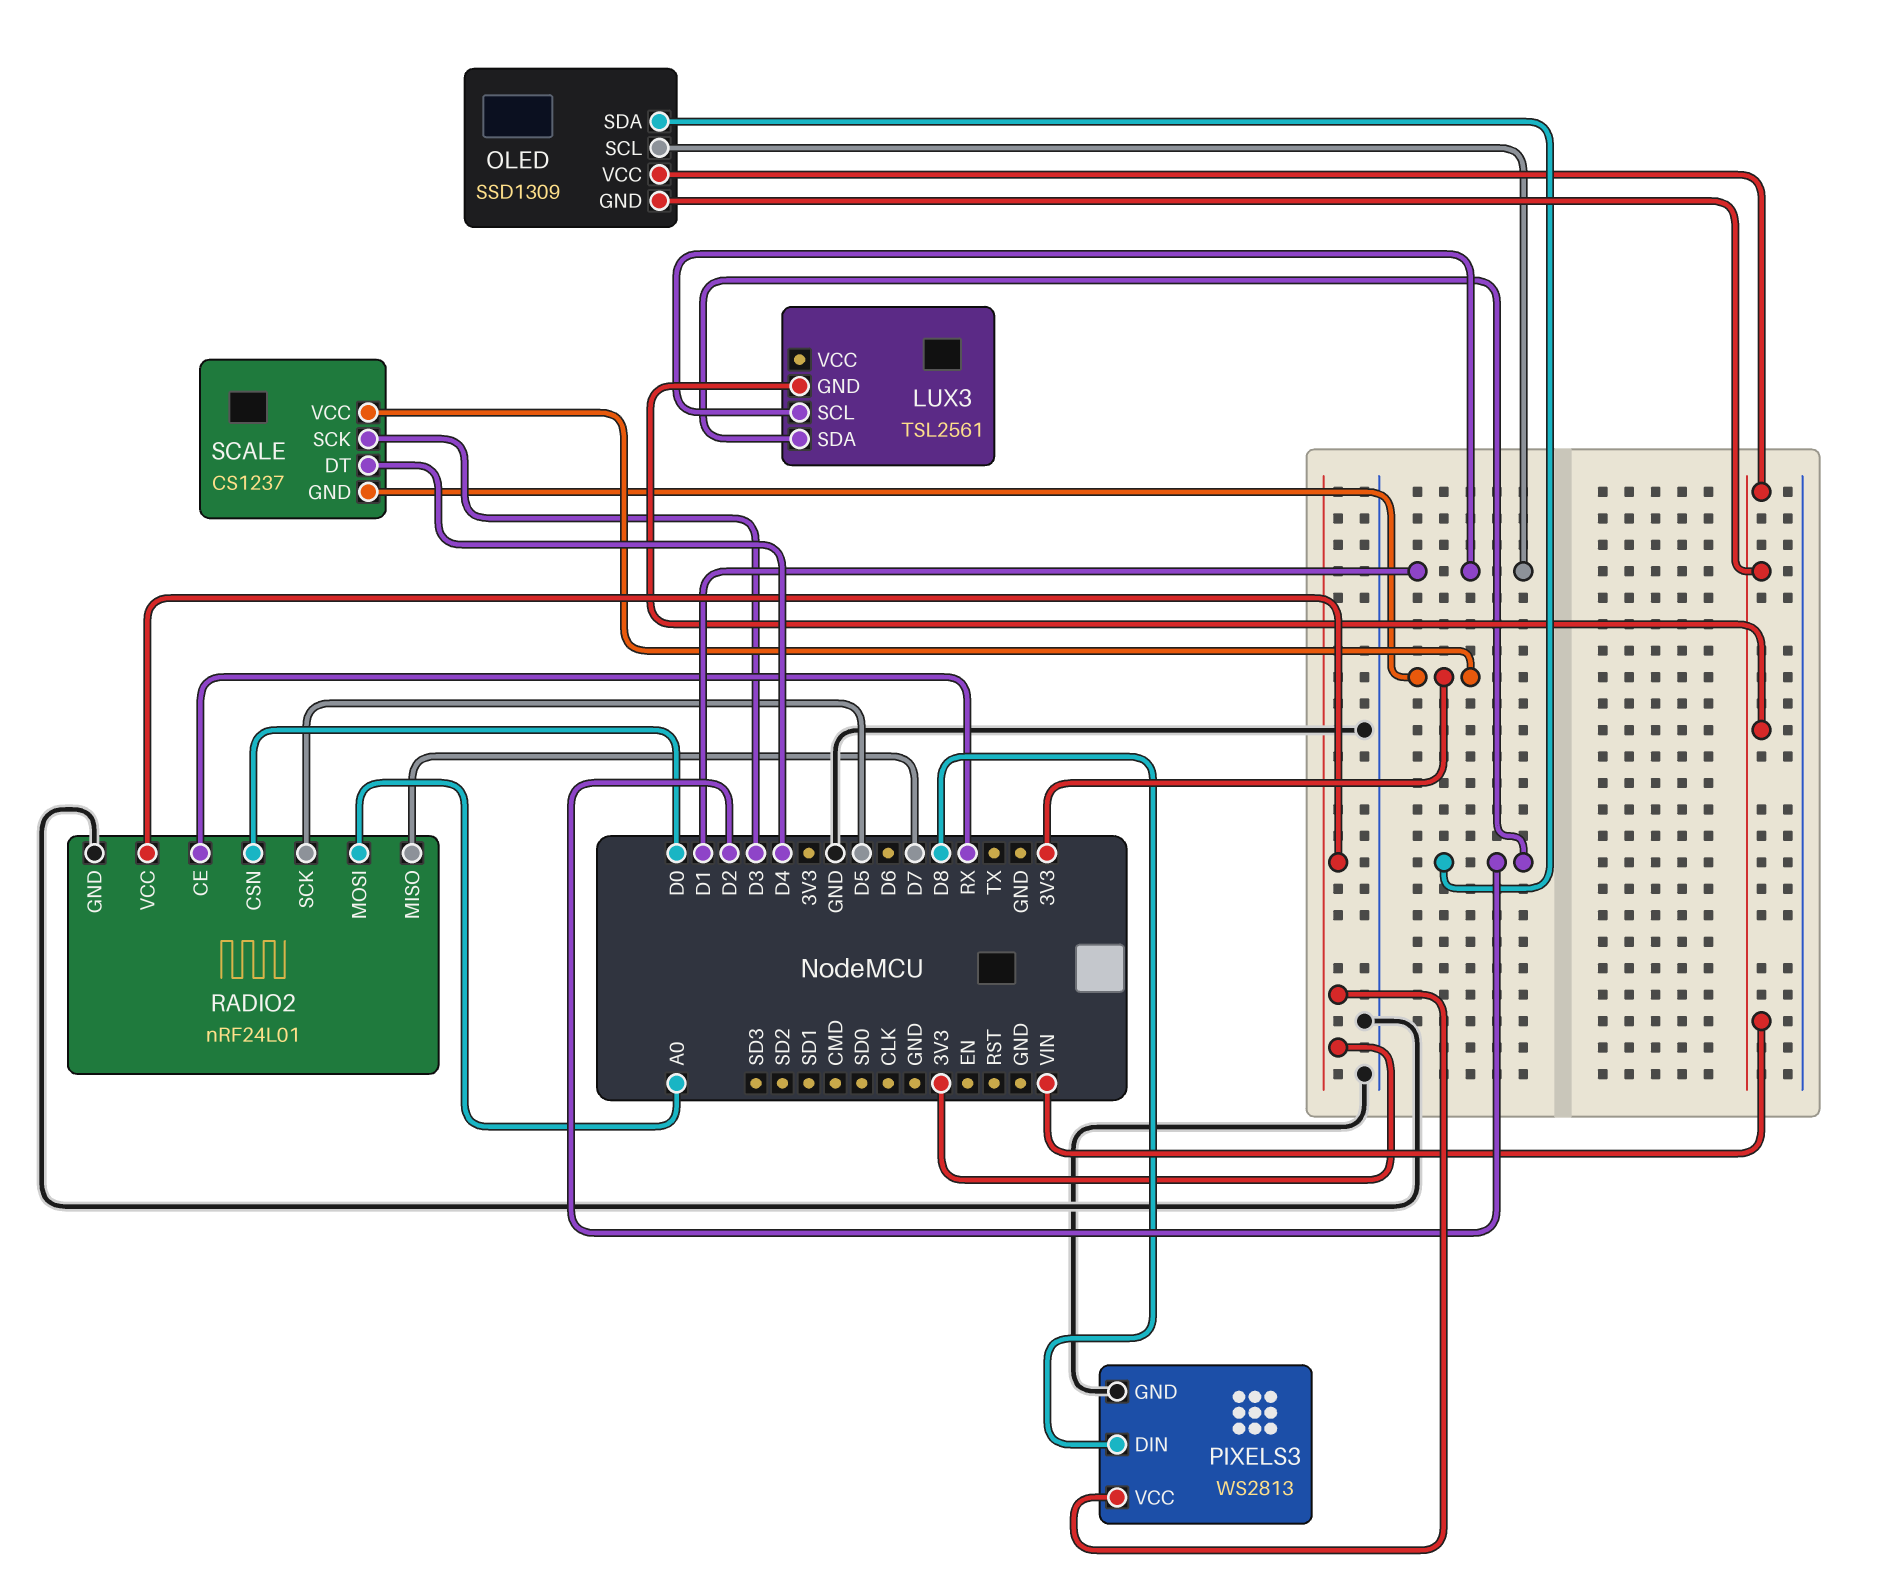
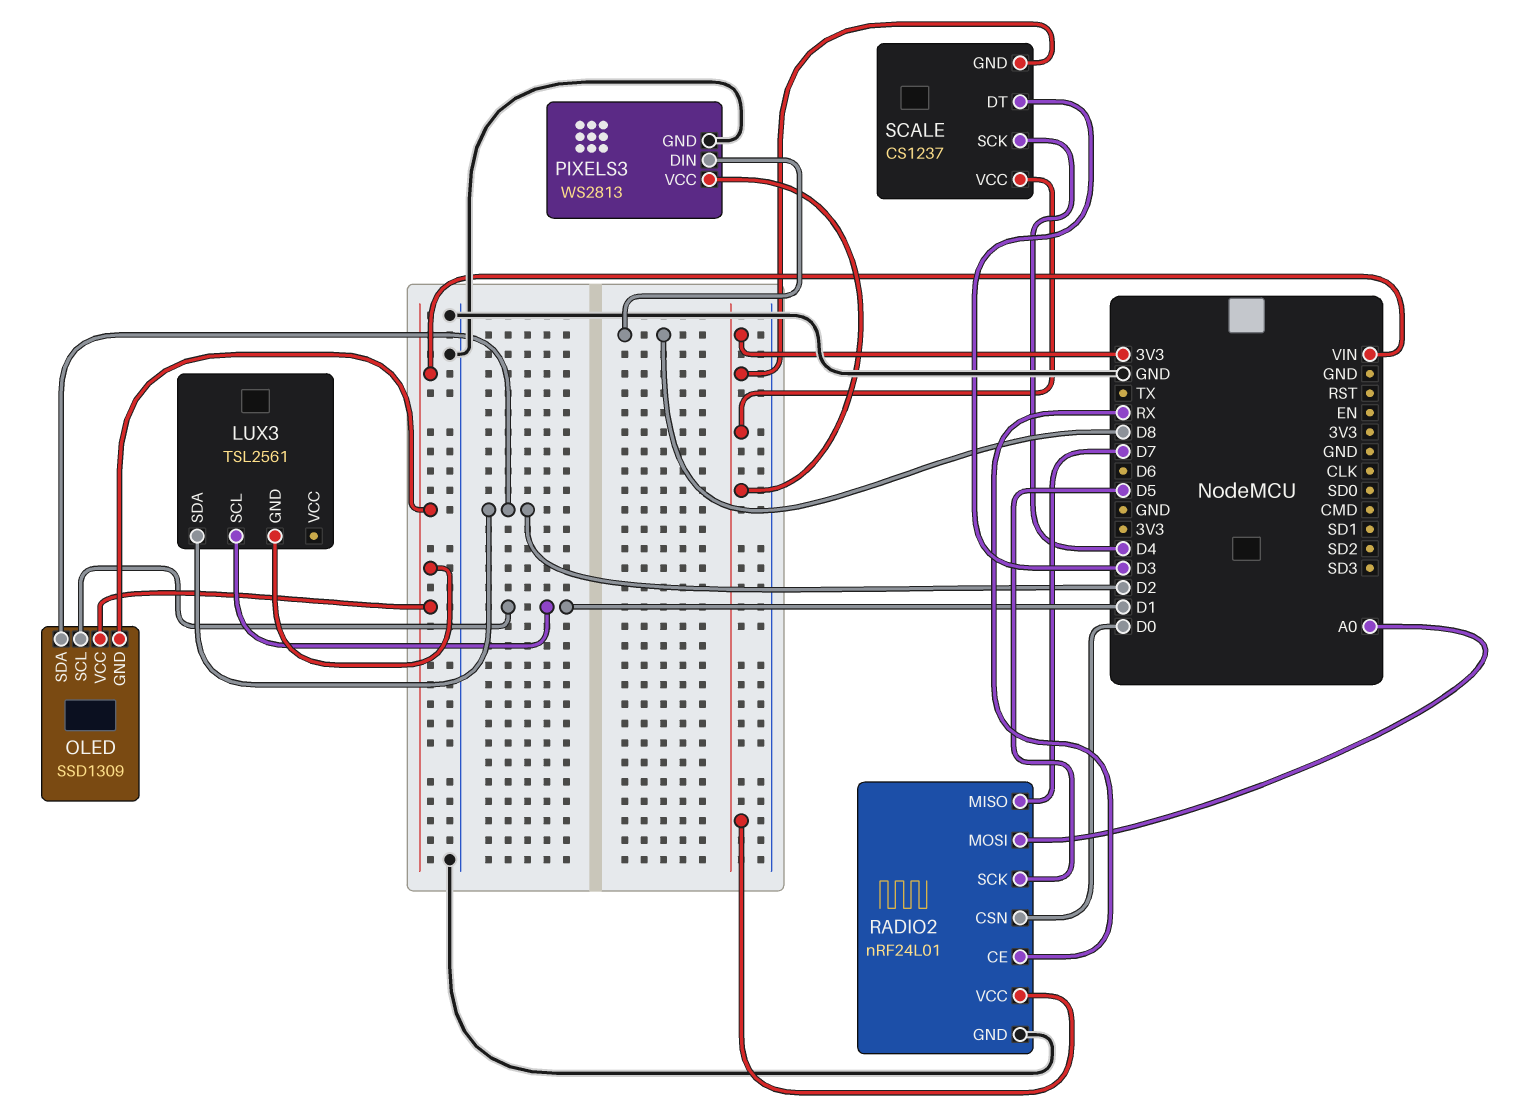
SCALE pin DT: D4 -> D3
SCALE pin SCK: D3 -> D4

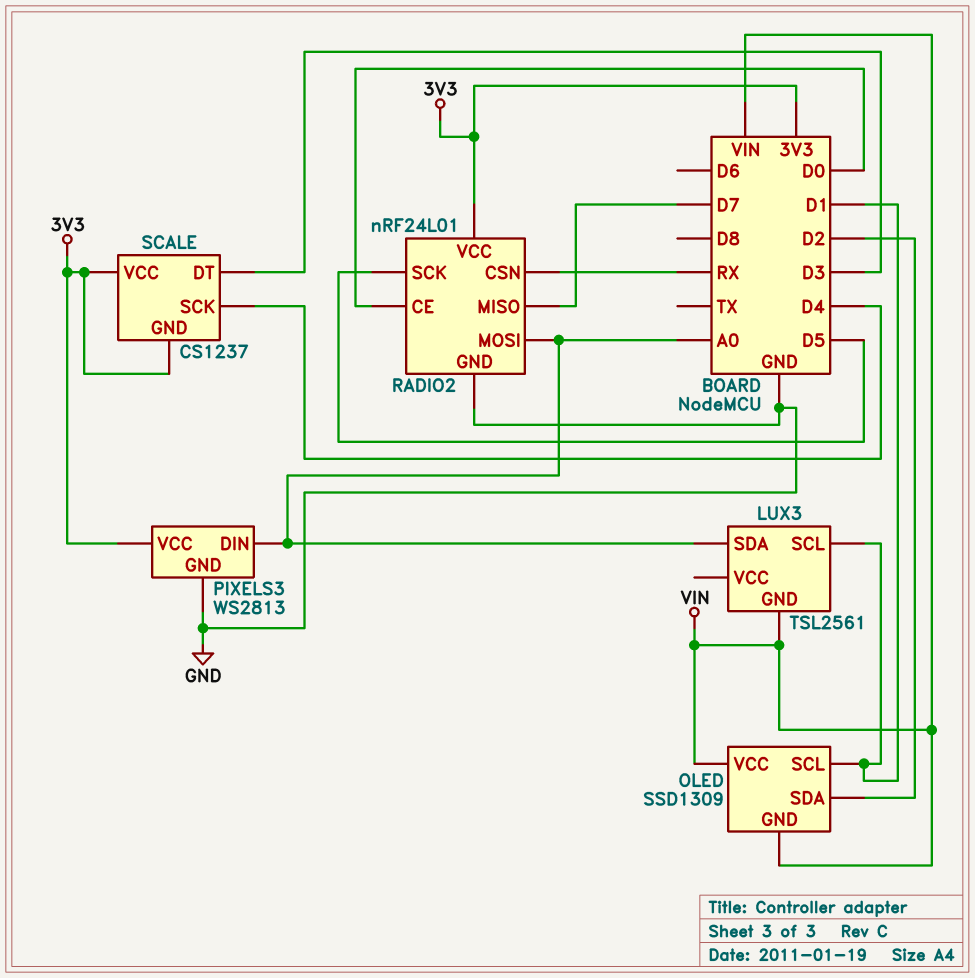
LUX3 pin SDA: D2 -> A0
PIXELS3 pin DIN: D8 -> A0
RADIO2 pin CE: RX -> D0
RADIO2 pin CSN: D0 -> RX

